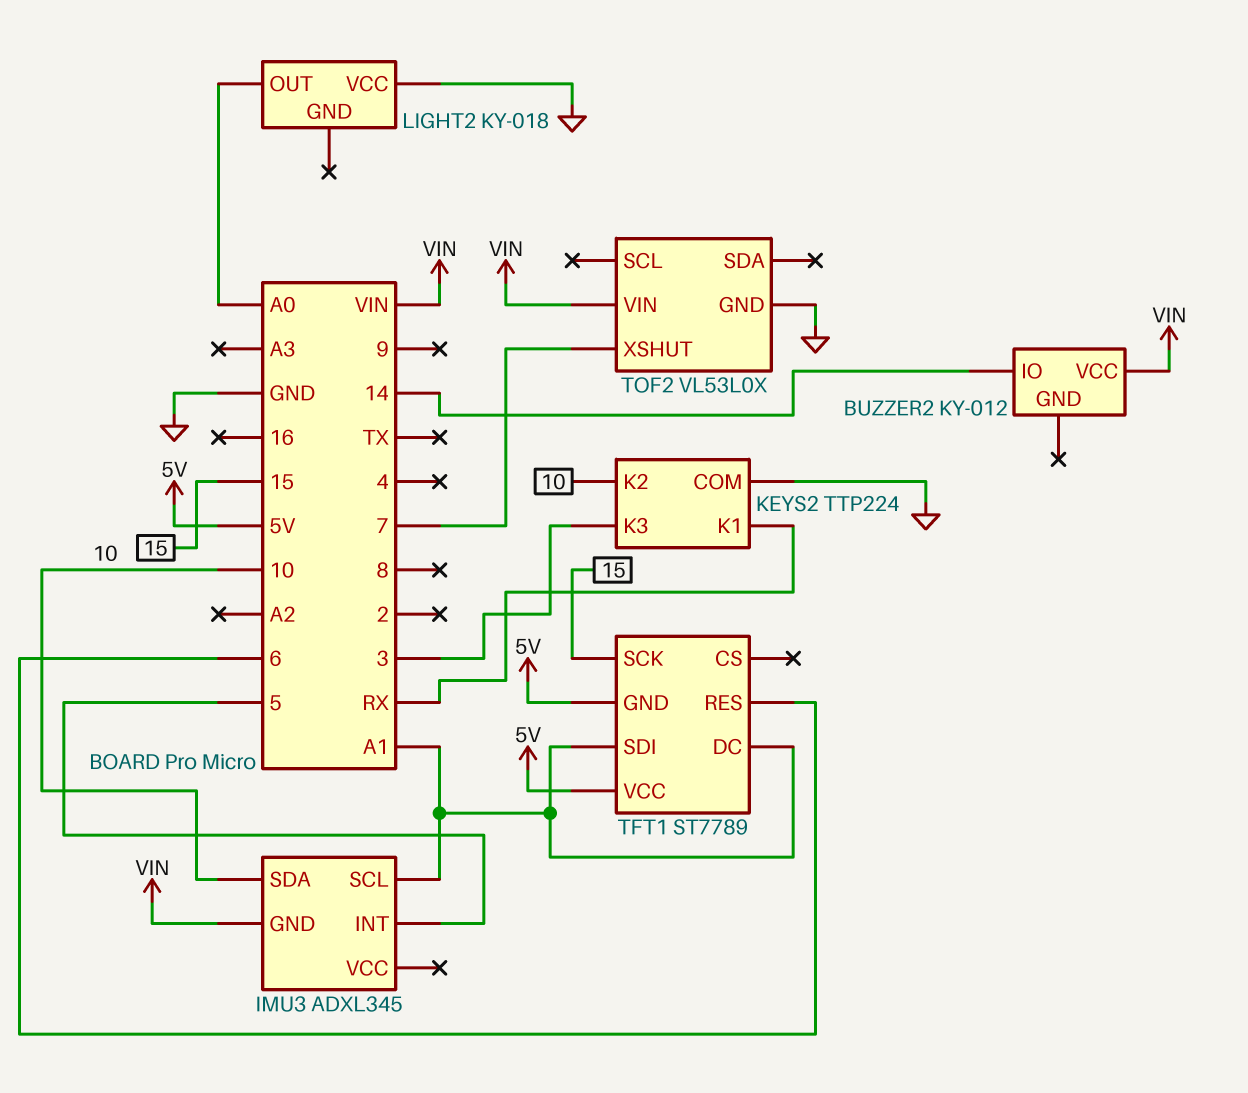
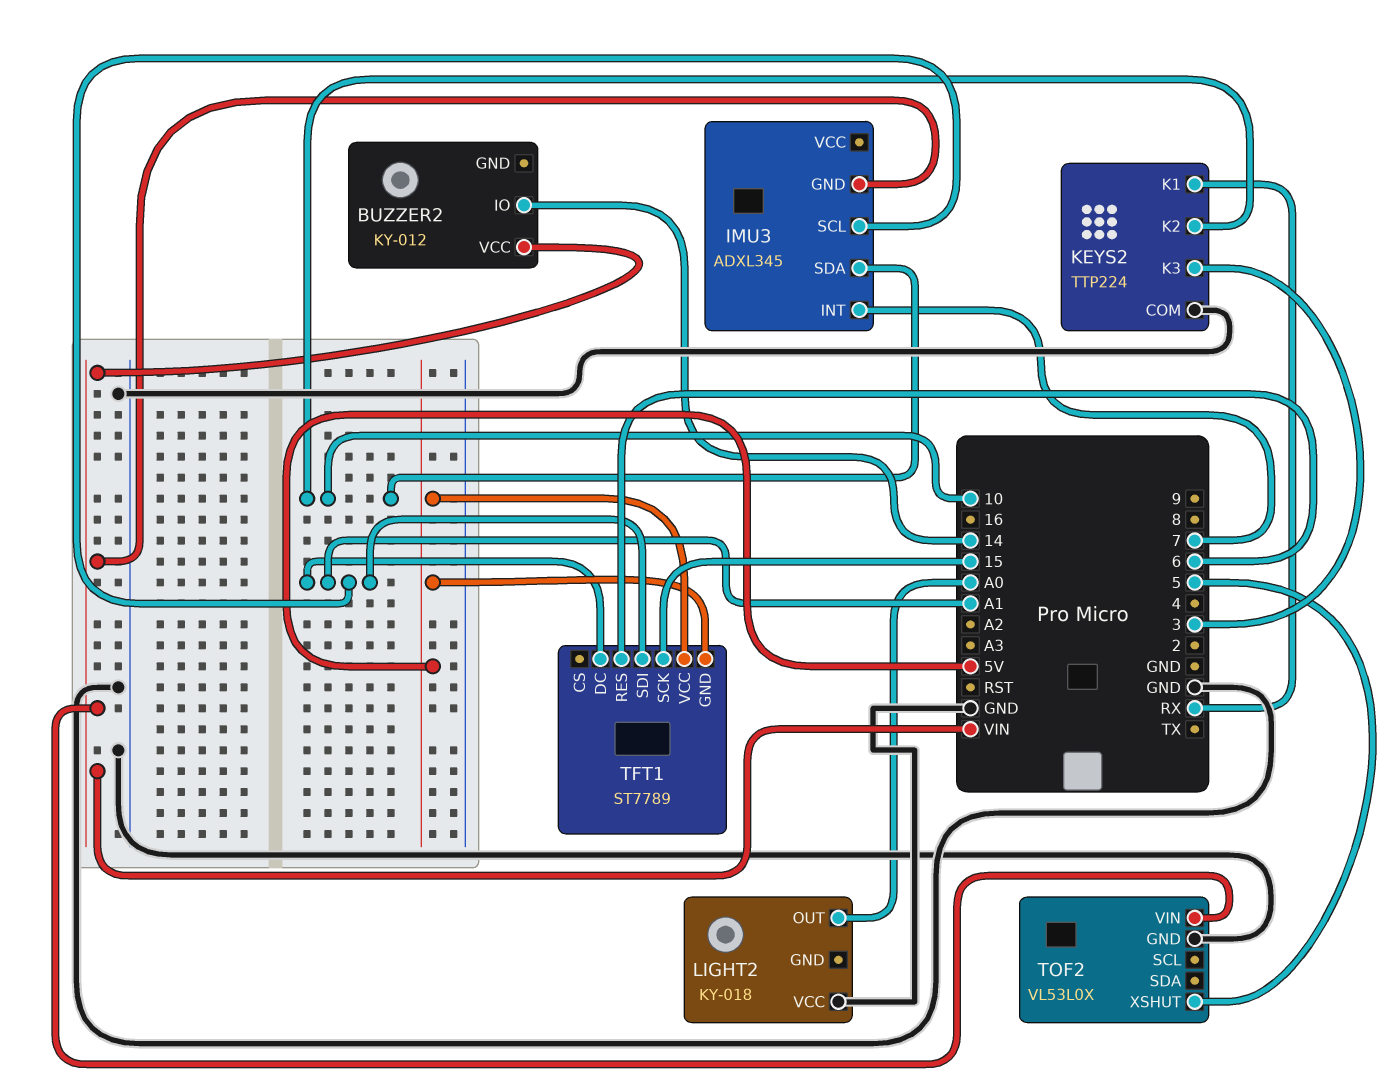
IMU3 pin INT: 5 -> 7
TOF2 pin XSHUT: 7 -> 5

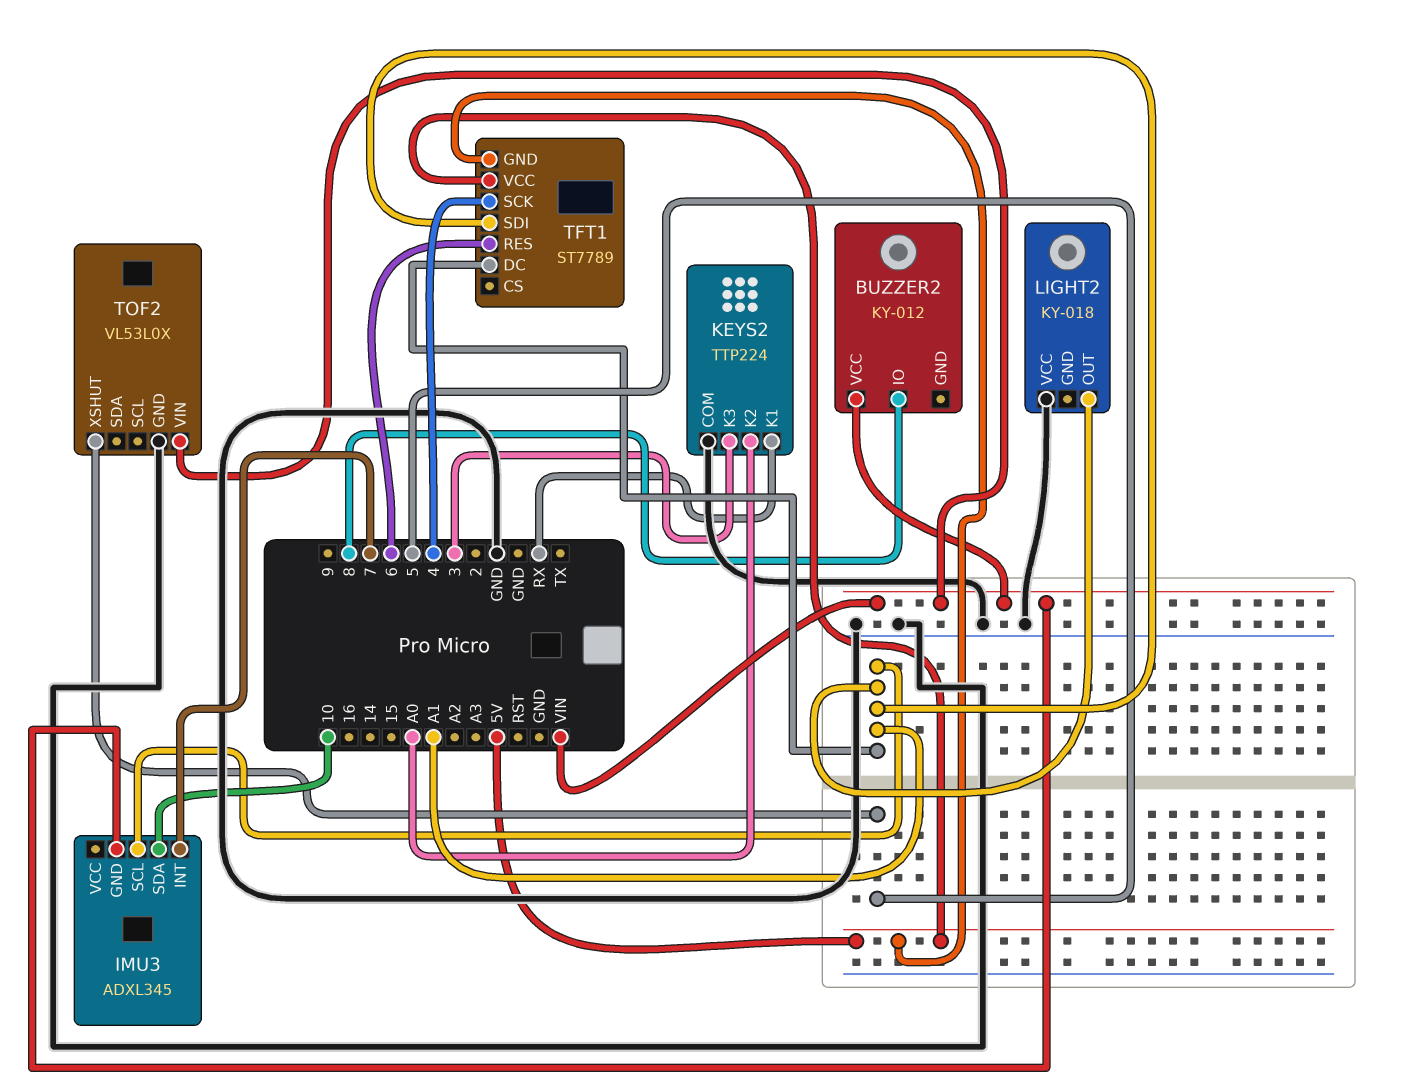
BUZZER2 pin IO: 14 -> 8
KEYS2 pin K2: 10 -> A0
LIGHT2 pin OUT: A0 -> A1
TFT1 pin SCK: 15 -> 4

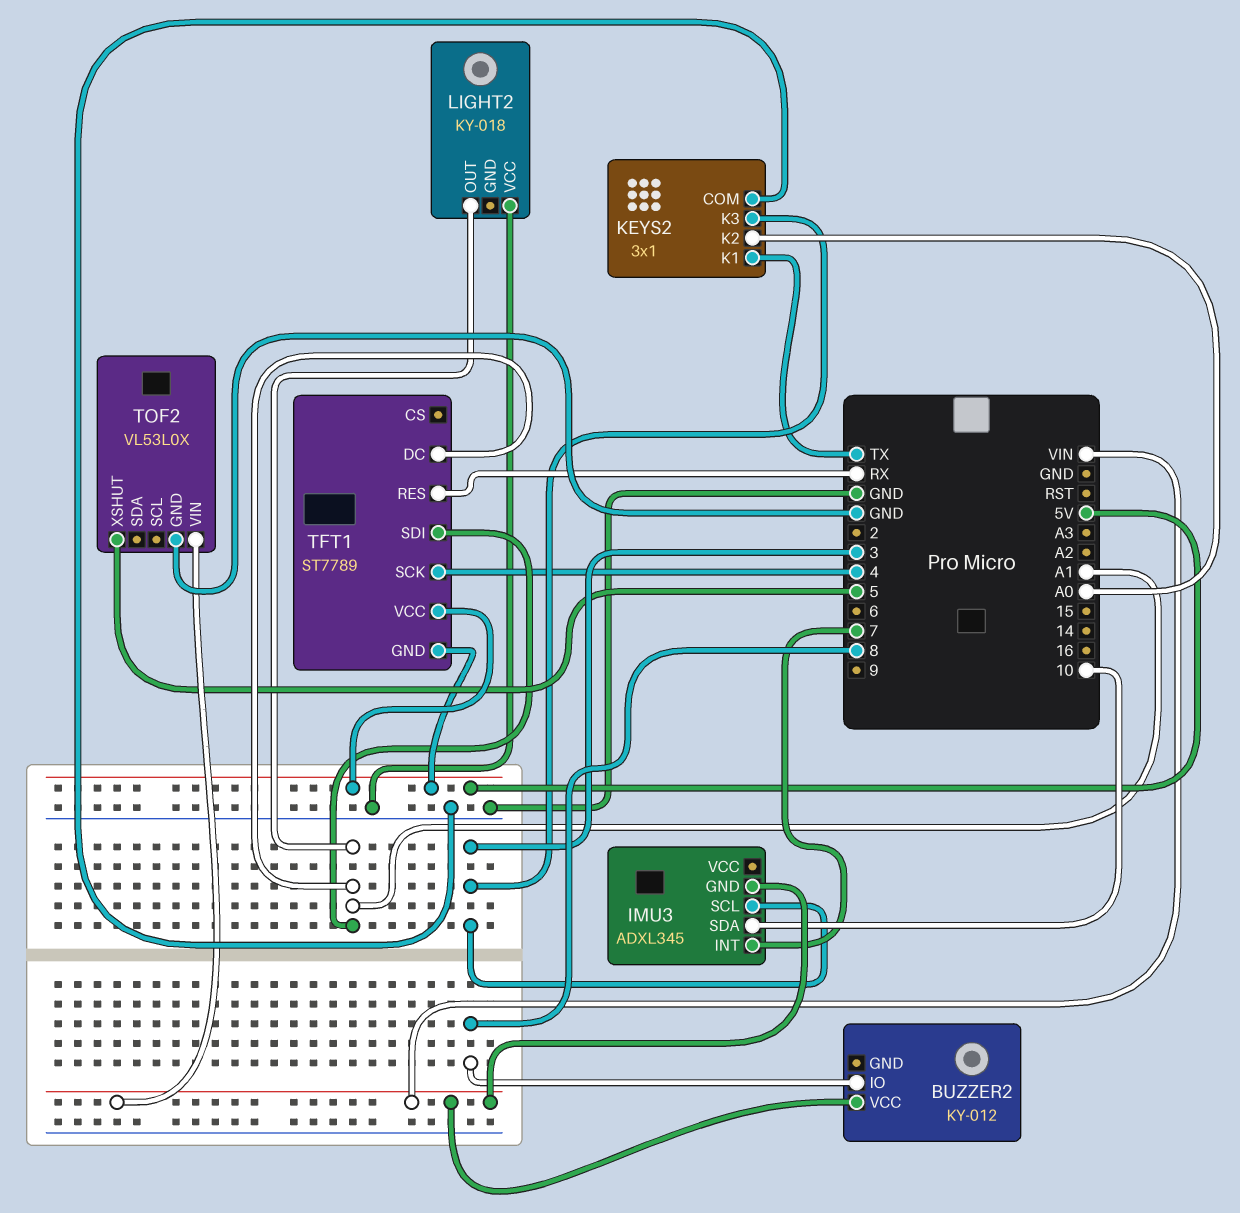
IMU3 pin SCL: A1 -> 3
KEYS2: TTP224 -> 3x1
KEYS2 pin K1: RX -> TX
TFT1 pin RES: 6 -> RX

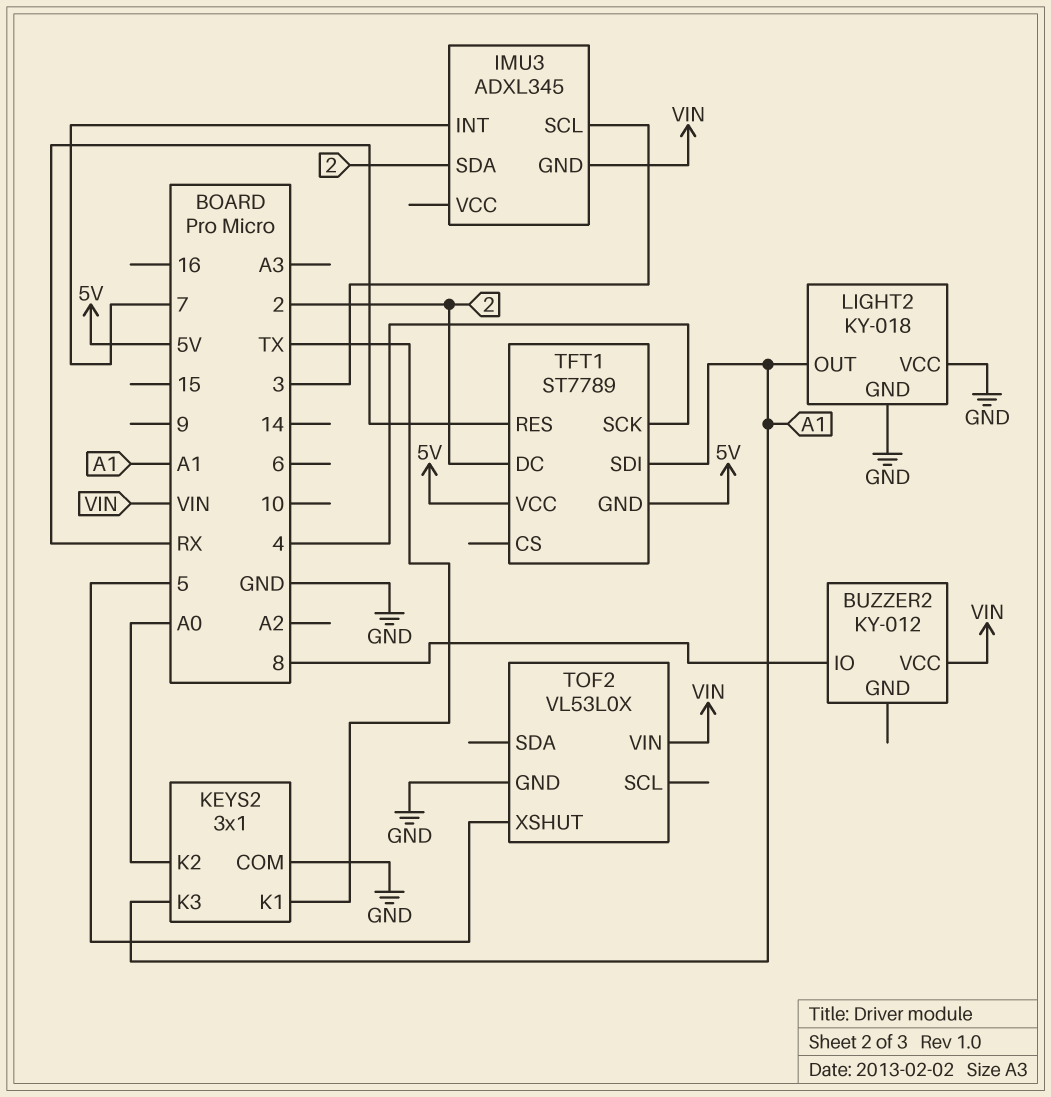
IMU3 pin SDA: 10 -> 2
KEYS2 pin K3: 3 -> A1
LIGHT2 pin GND: none -> GND
TFT1 pin DC: A1 -> 2

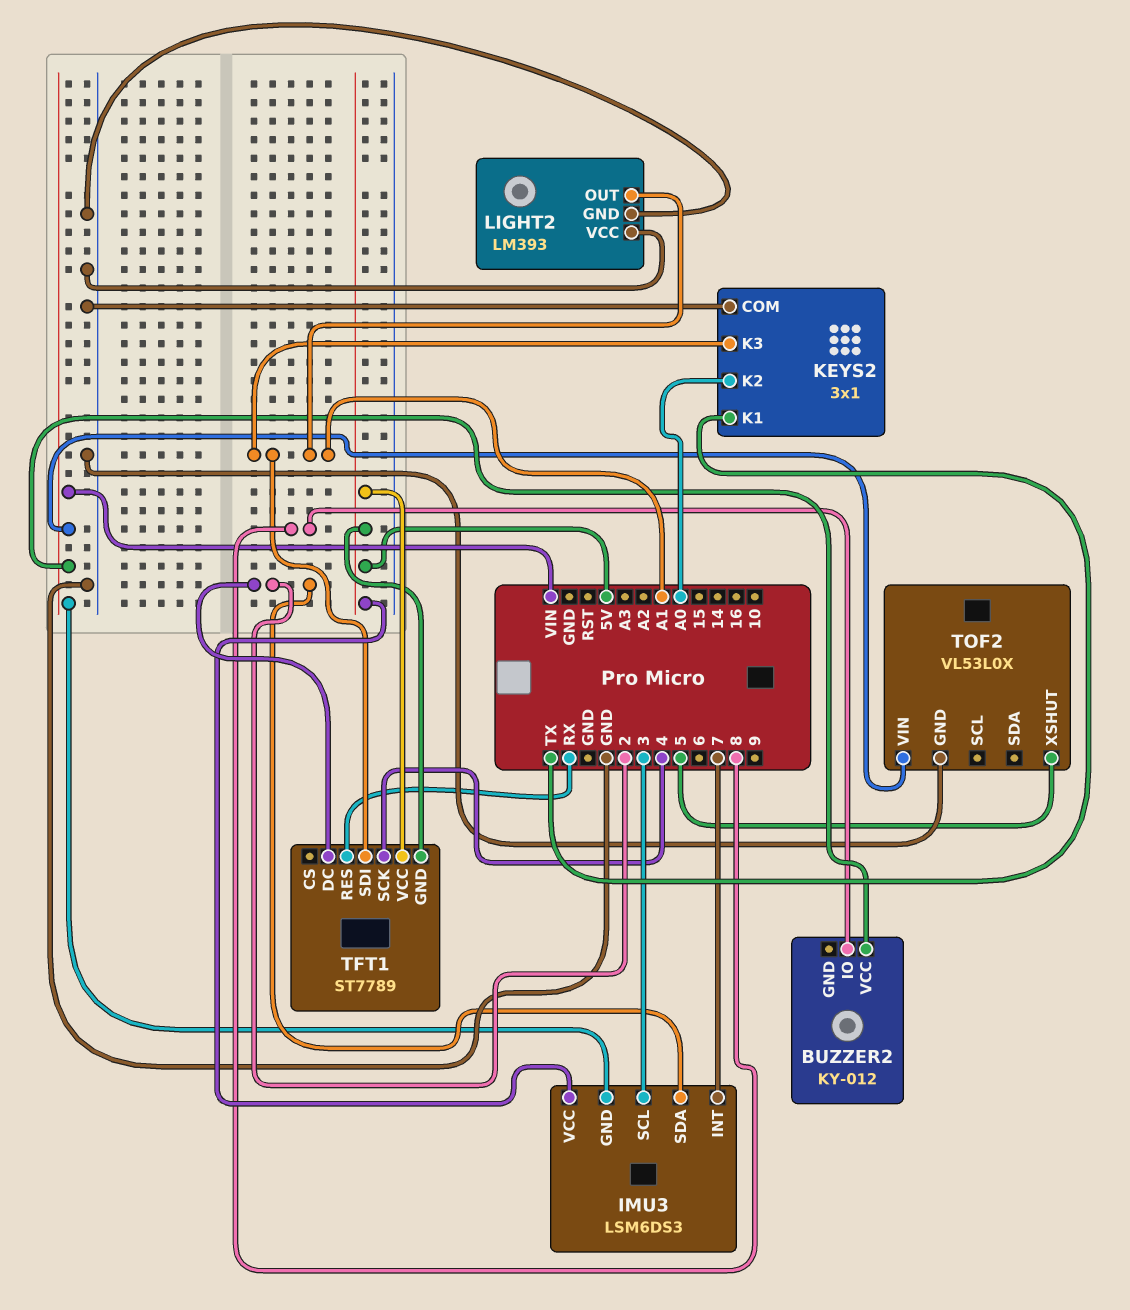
IMU3: ADXL345 -> LSM6DS3
IMU3 pin VCC: none -> 5V
LIGHT2: KY-018 -> LM393

